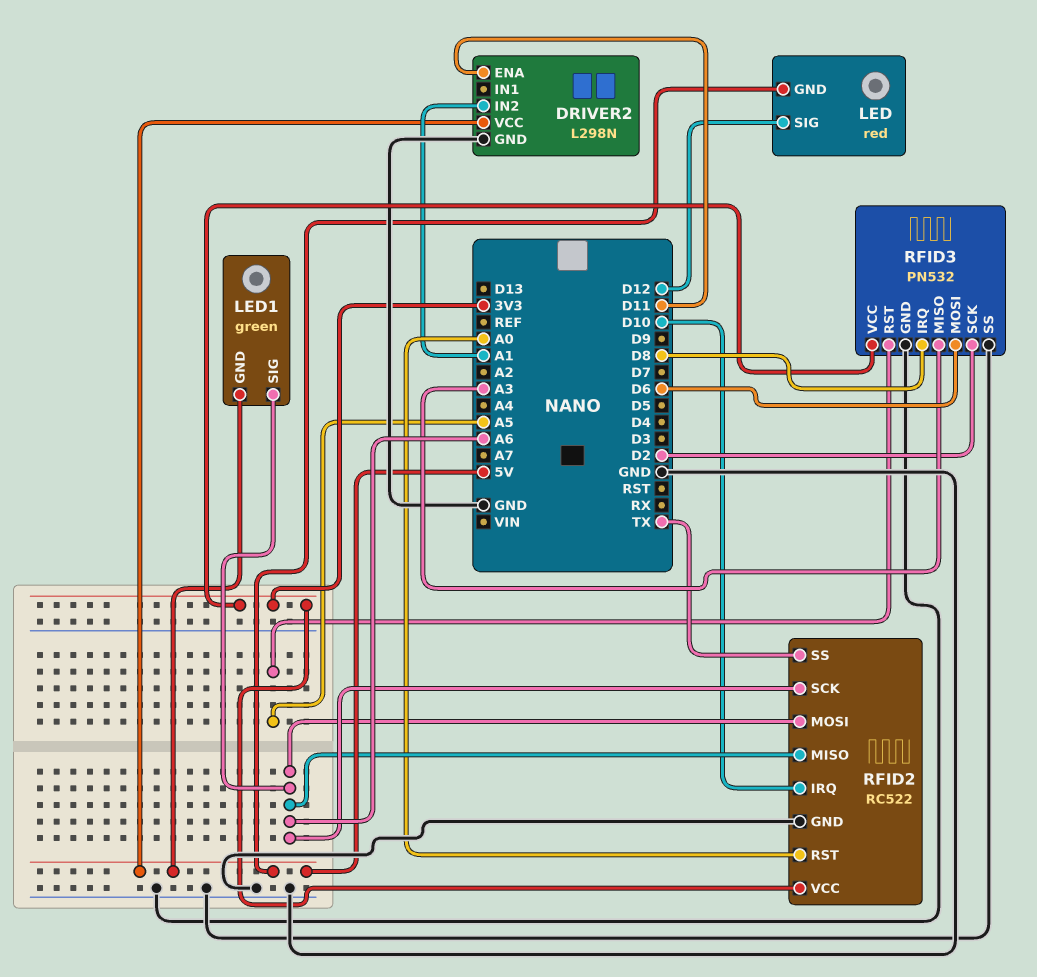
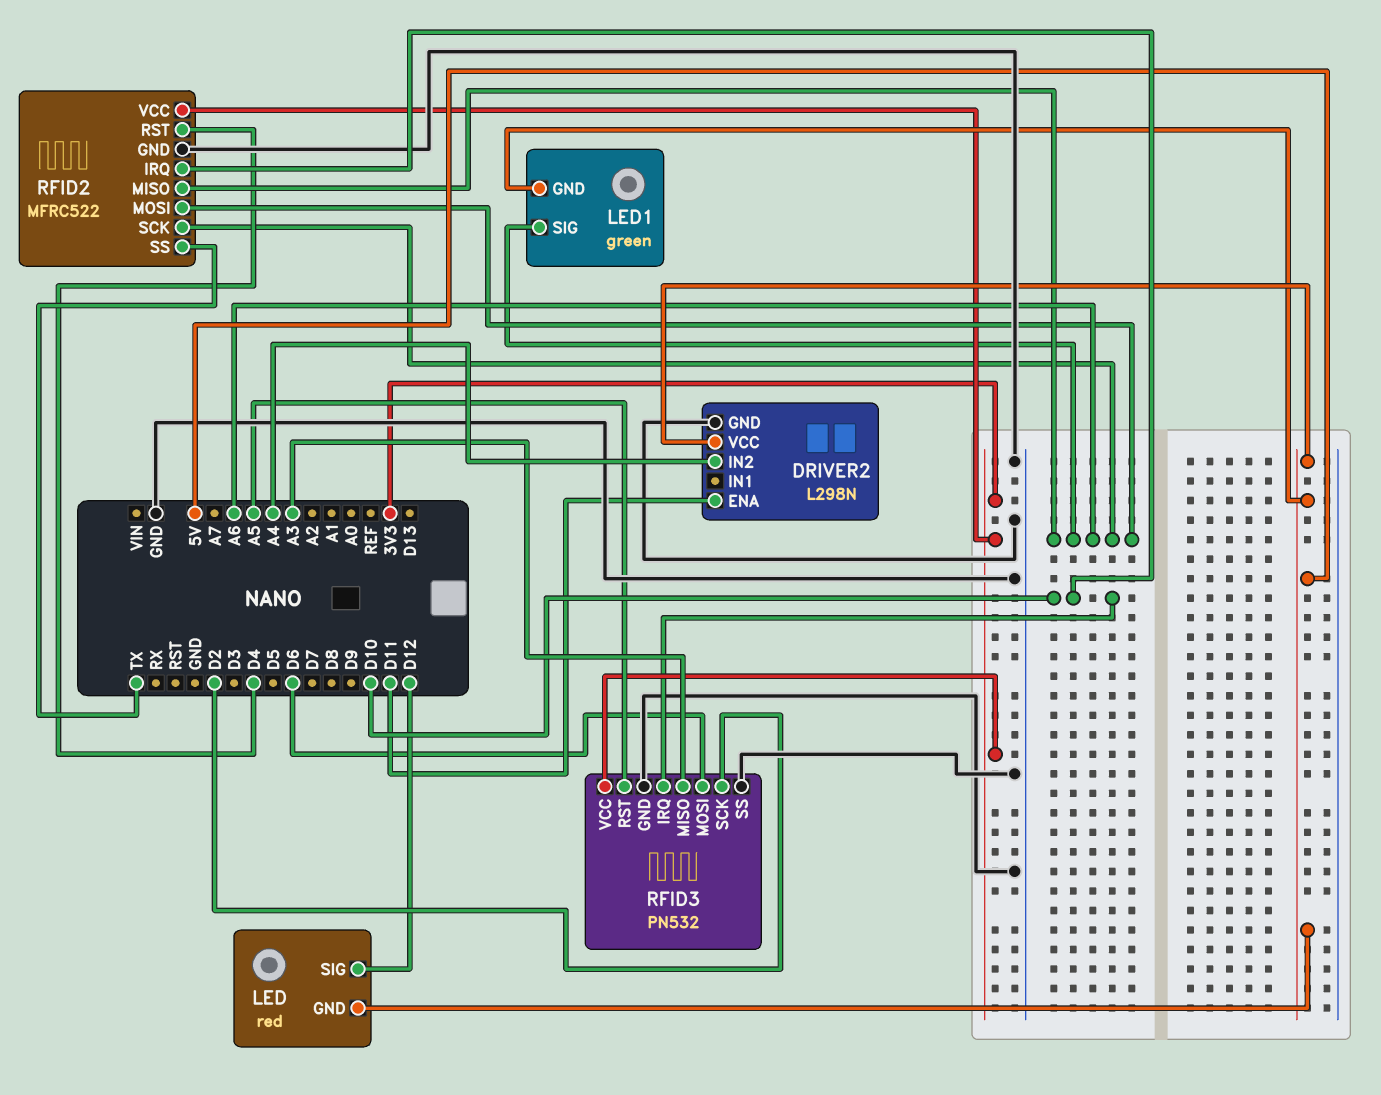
DRIVER2 pin IN2: A1 -> A4
RFID2: RC522 -> MFRC522
RFID2 pin RST: A0 -> D4
RFID3 pin IRQ: D8 -> D10

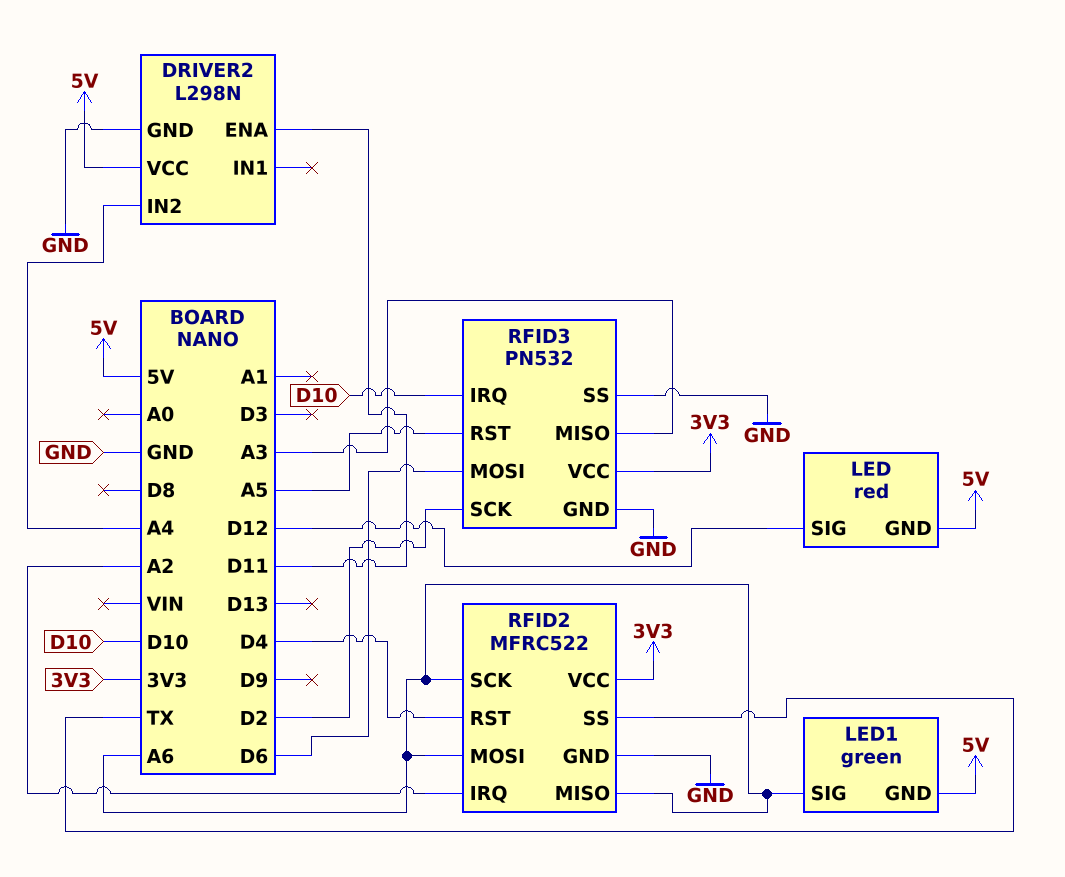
RFID2 pin IRQ: D10 -> A2

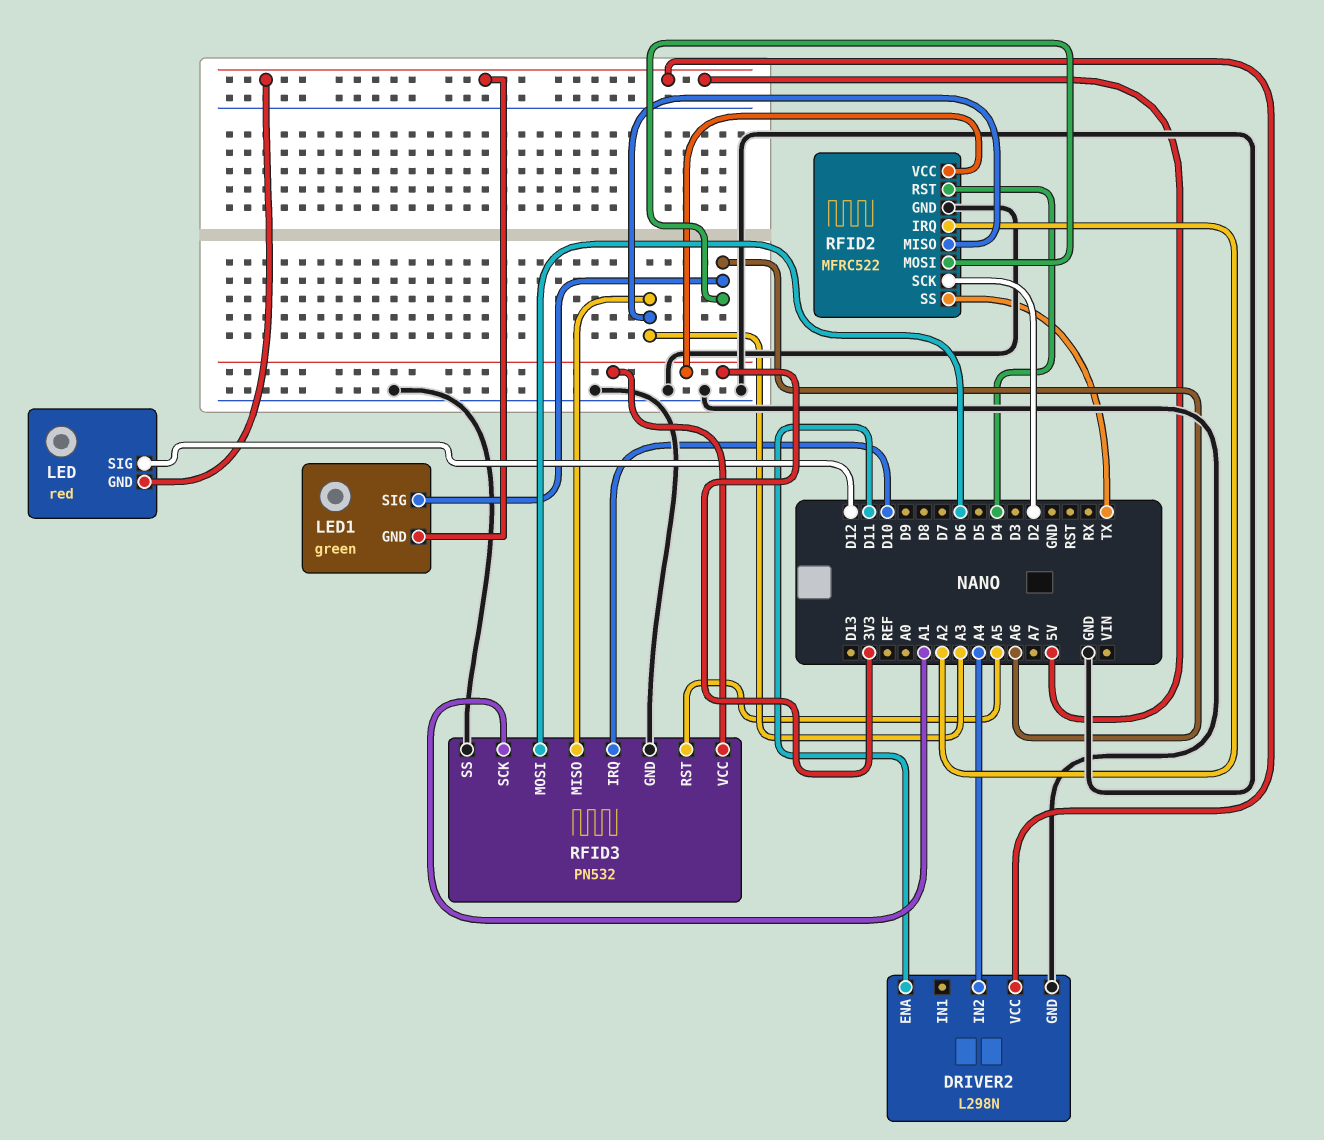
RFID2 pin MISO: A6 -> A3
RFID2 pin SCK: A6 -> D2
RFID3 pin SCK: D2 -> A1

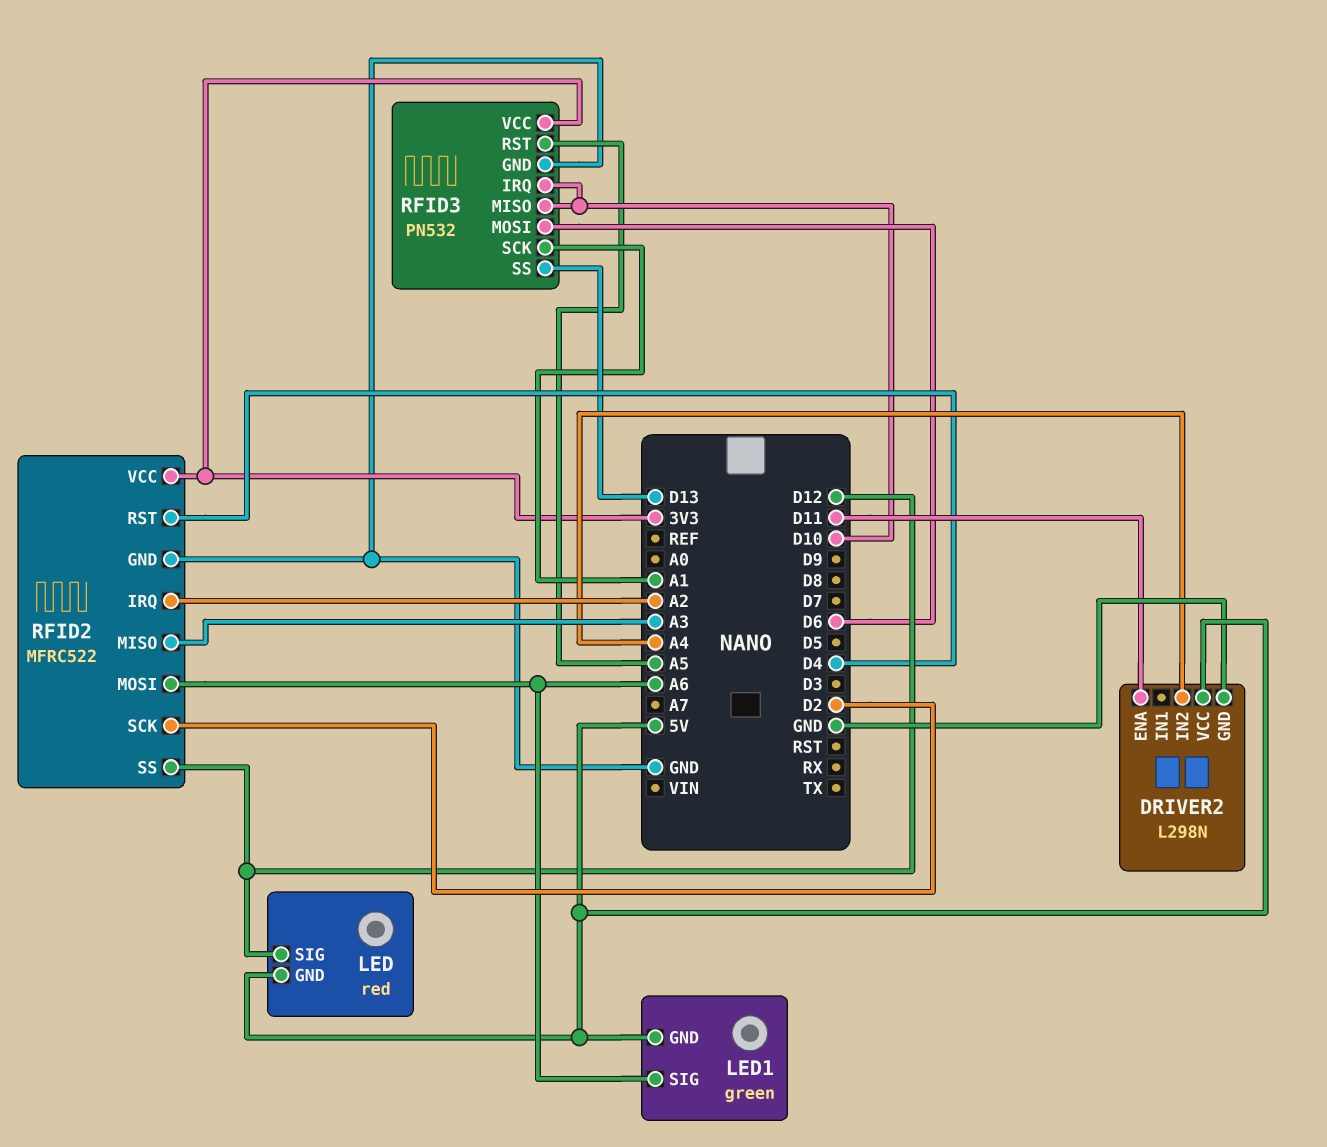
RFID2 pin SS: TX -> D12
RFID3 pin MISO: A3 -> D10
RFID3 pin SS: GND -> D13

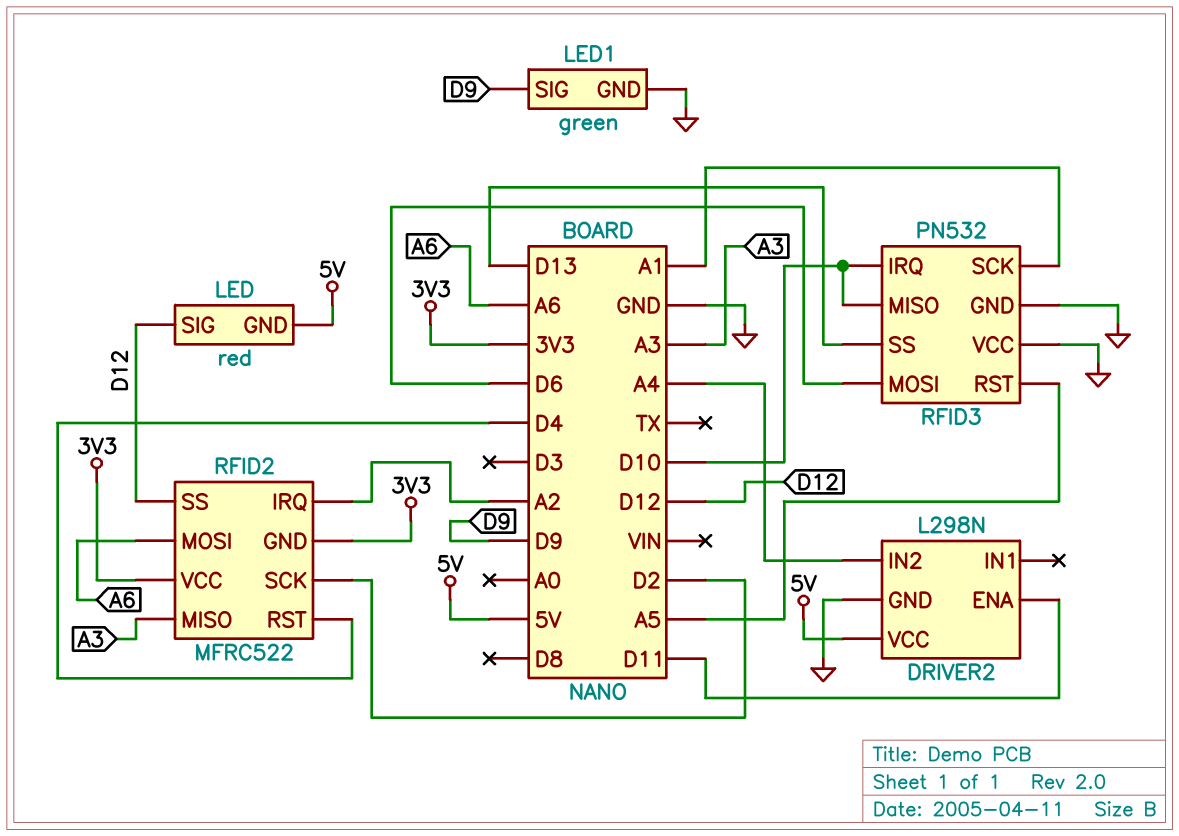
LED1 pin GND: 5V -> GND
LED1 pin SIG: A6 -> D9
RFID2 pin GND: GND -> 3V3
RFID3 pin VCC: 3V3 -> GND

